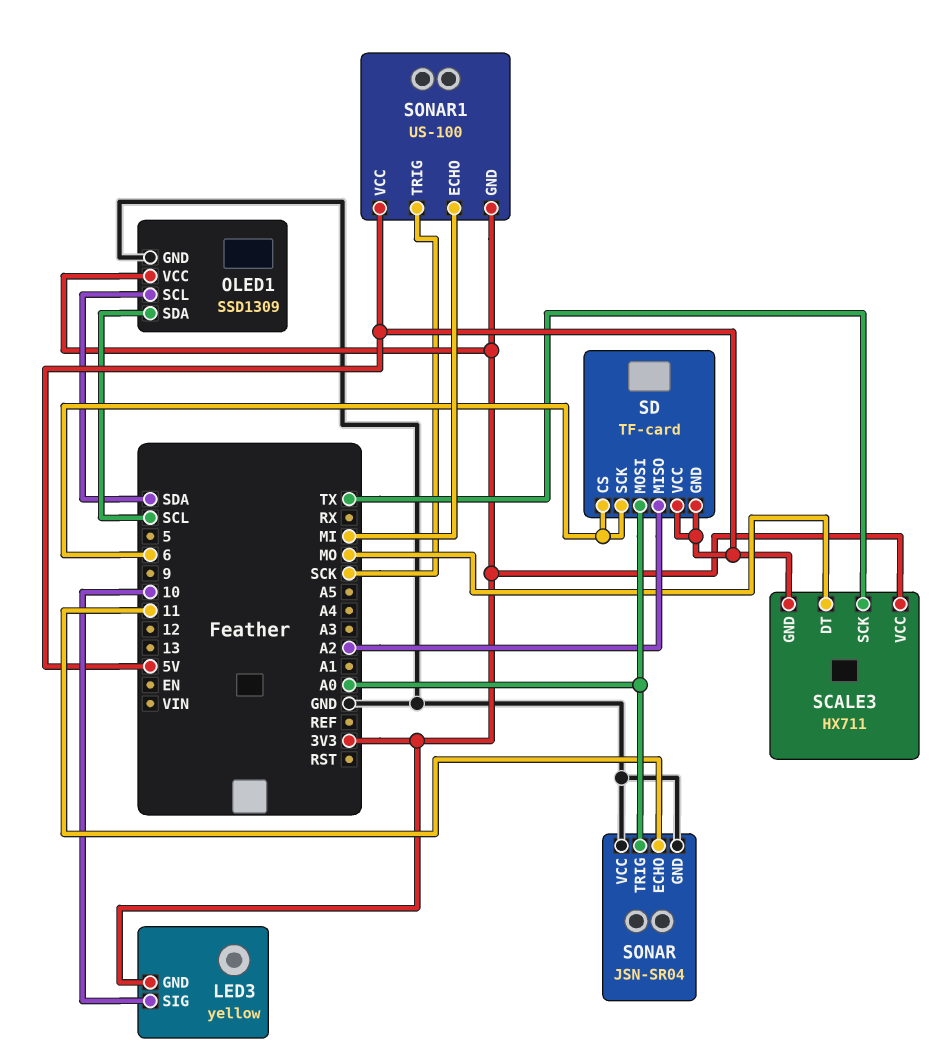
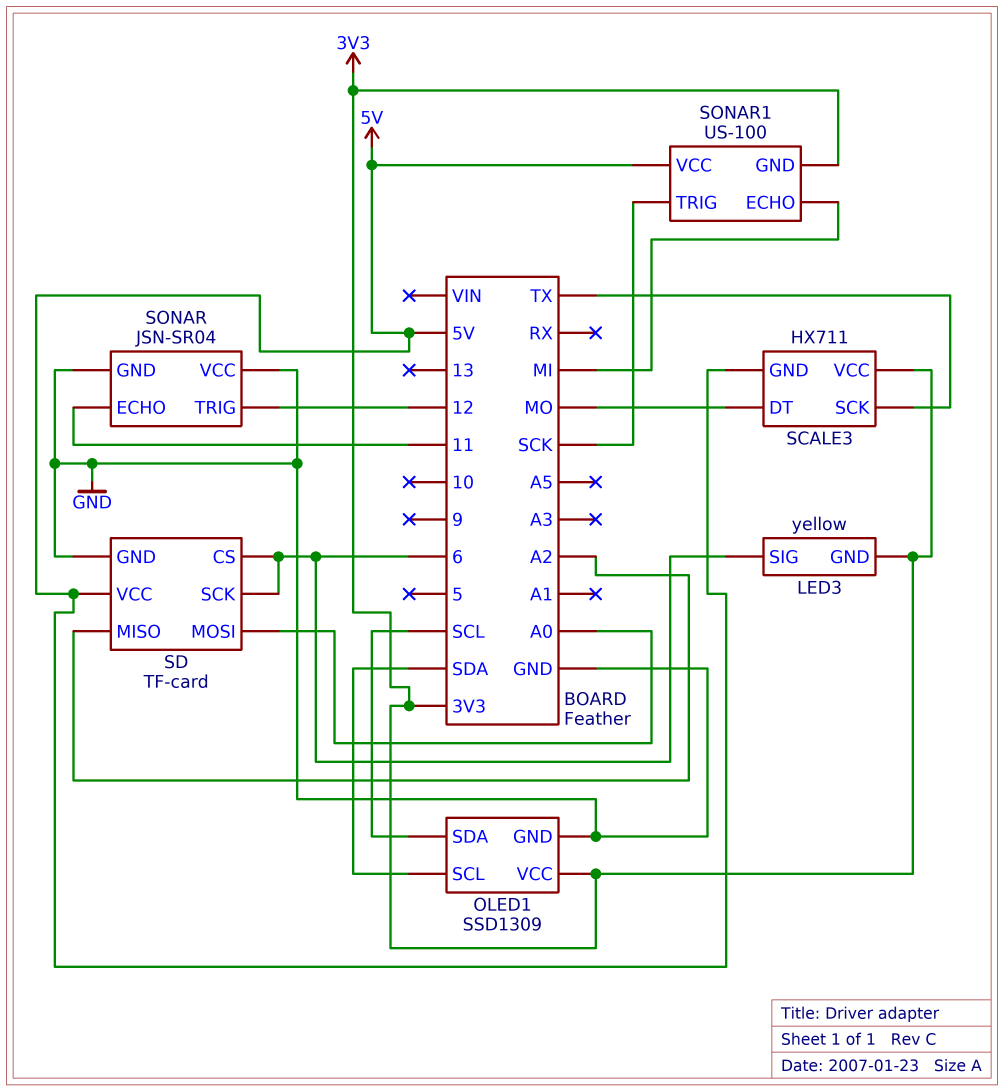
LED3 pin SIG: 10 -> 6
SD pin GND: 5V -> GND
SONAR pin TRIG: A0 -> 12

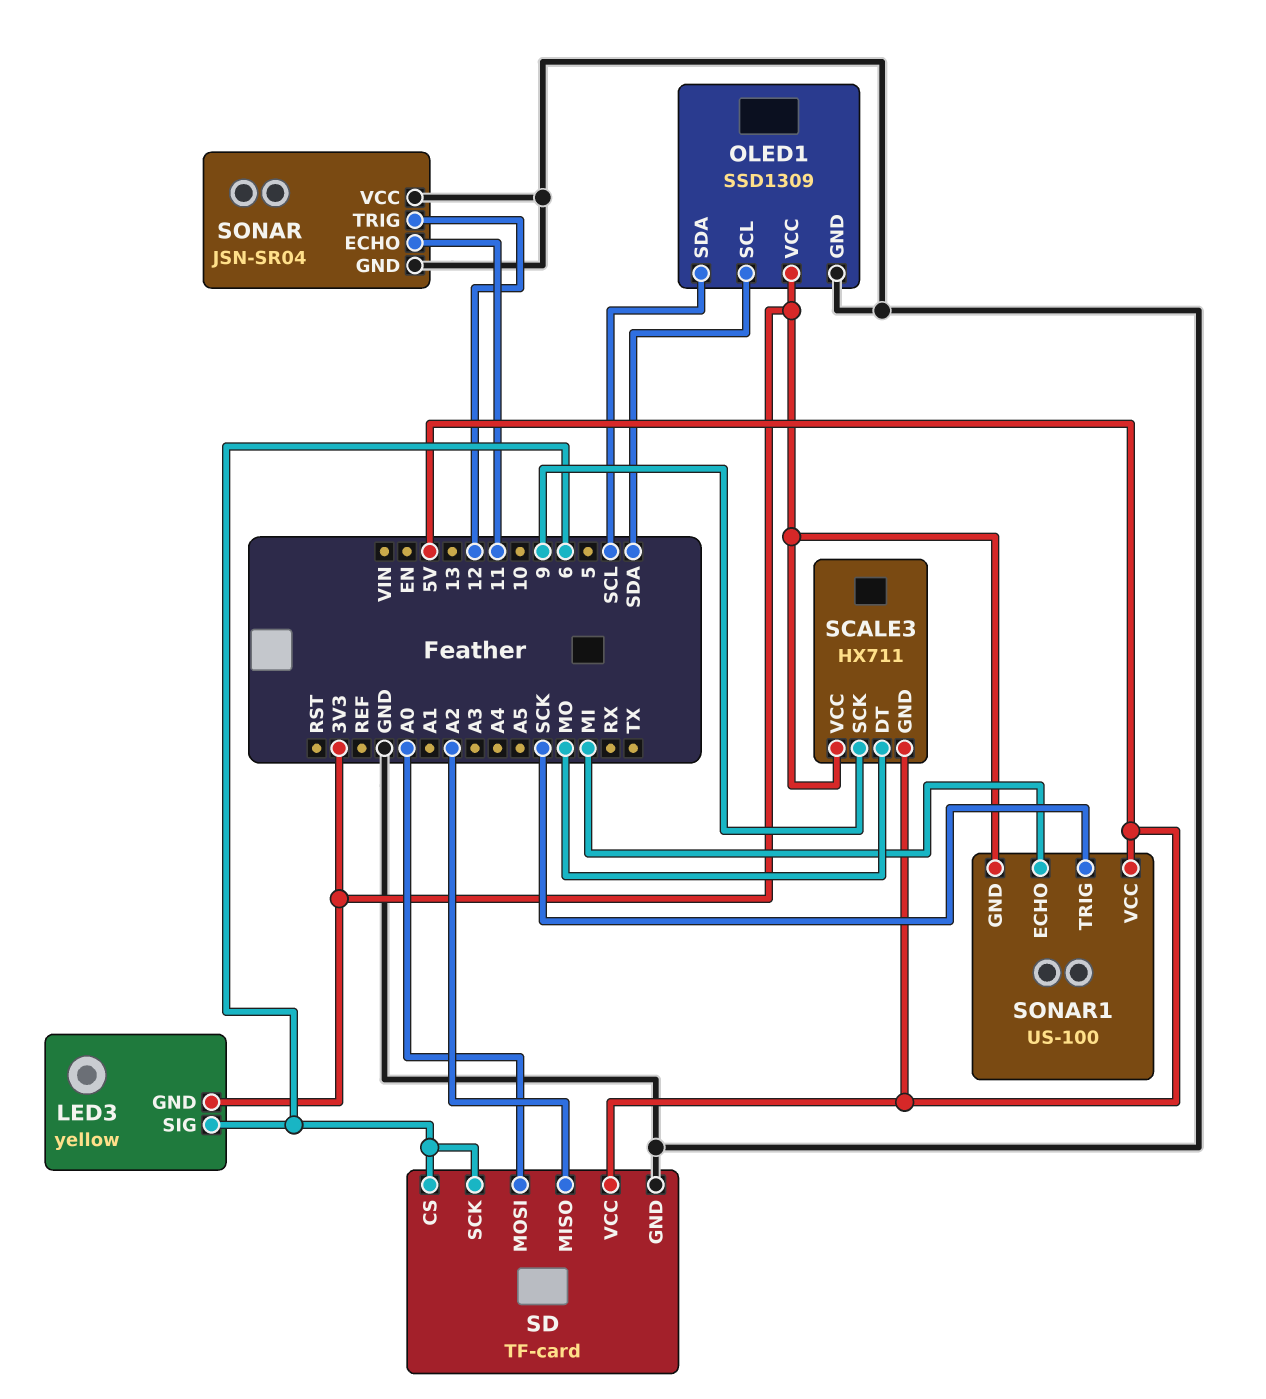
SCALE3 pin SCK: TX -> 9

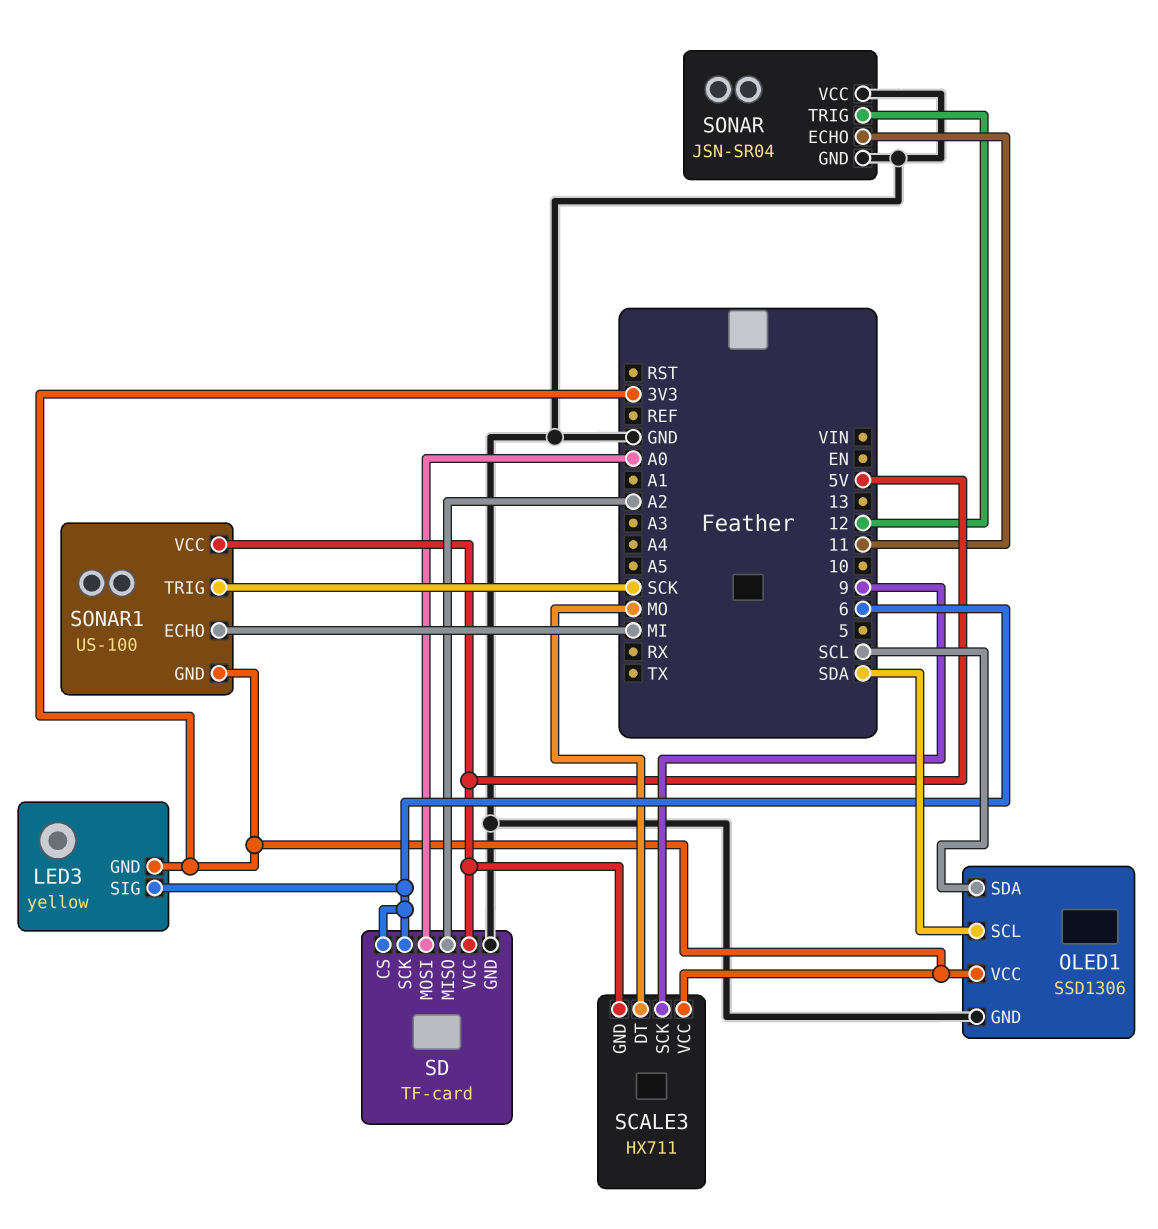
OLED1: SSD1309 -> SSD1306

